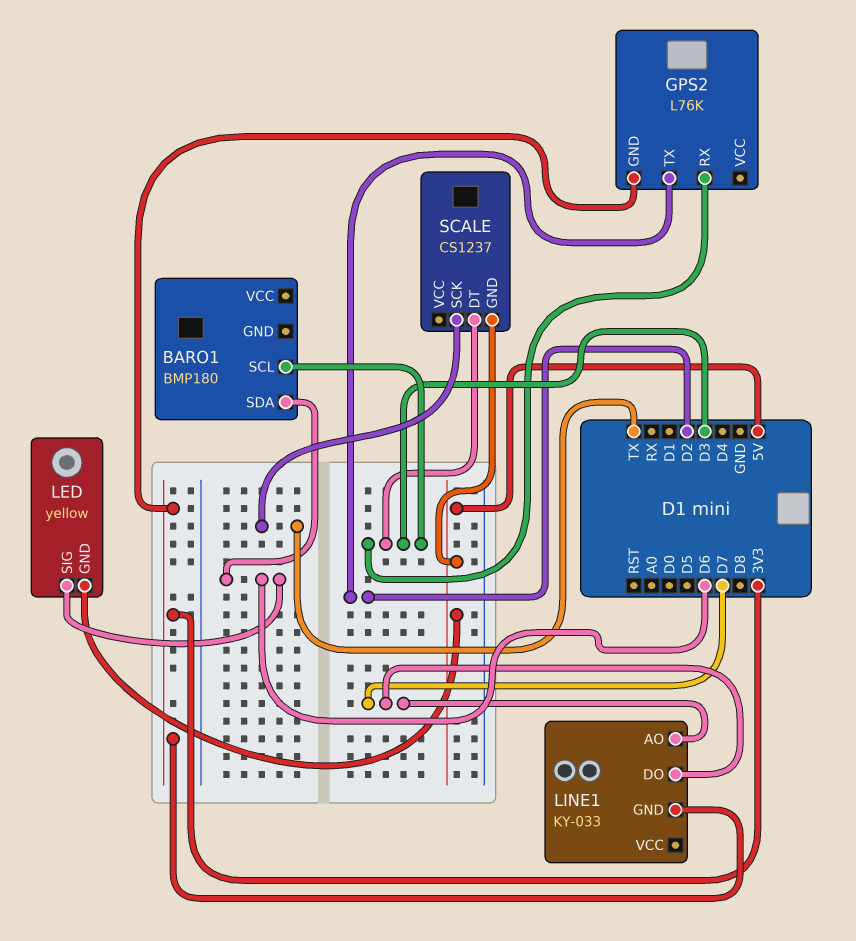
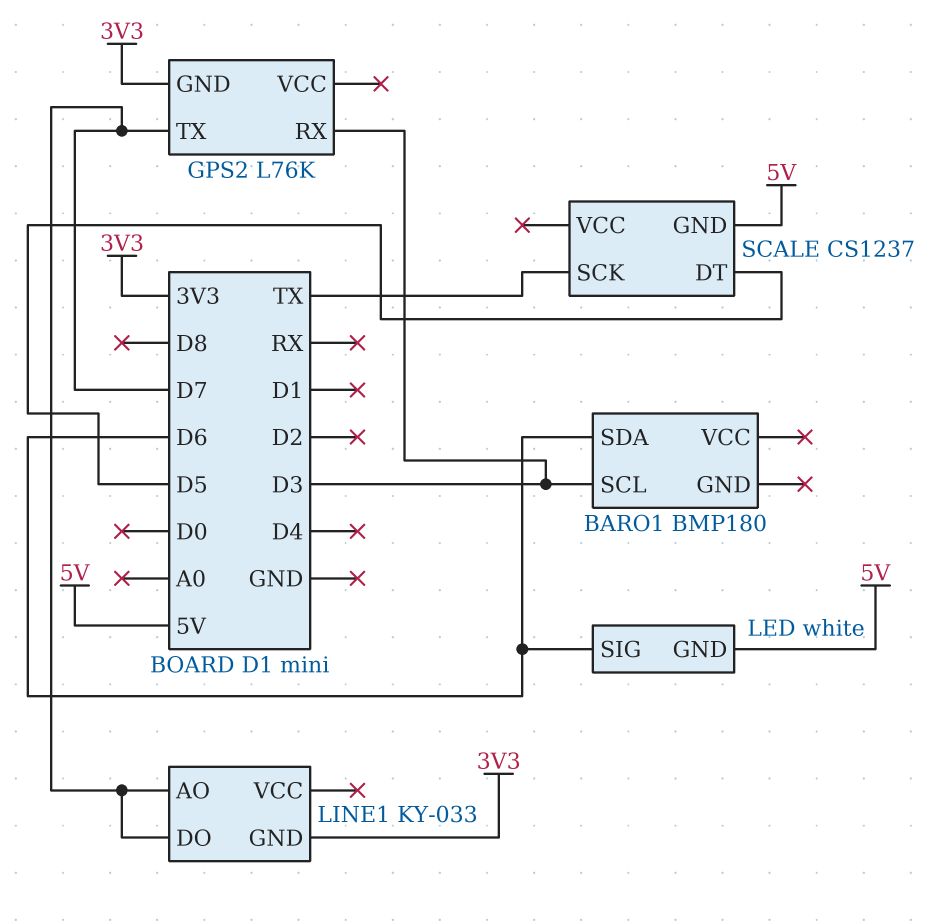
GPS2 pin TX: D2 -> D7
LED: yellow -> white
SCALE pin DT: D3 -> D5

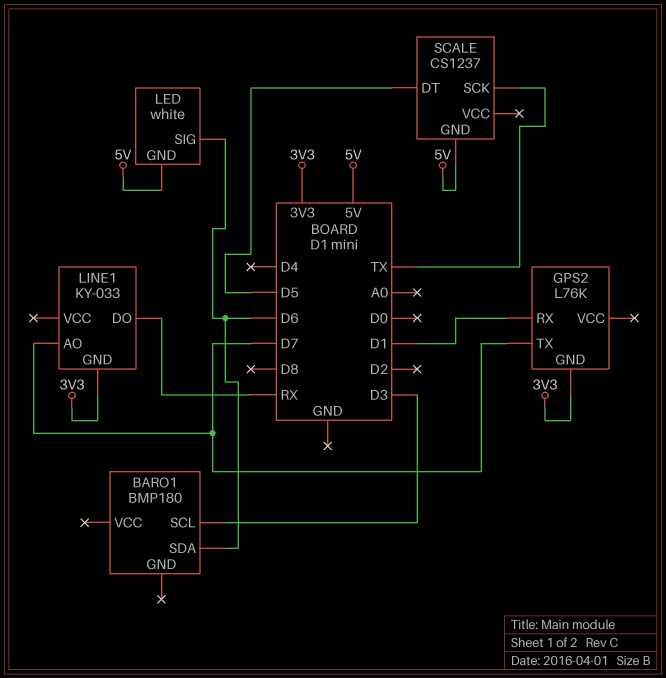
GPS2 pin RX: D3 -> D1
LINE1 pin DO: D7 -> RX

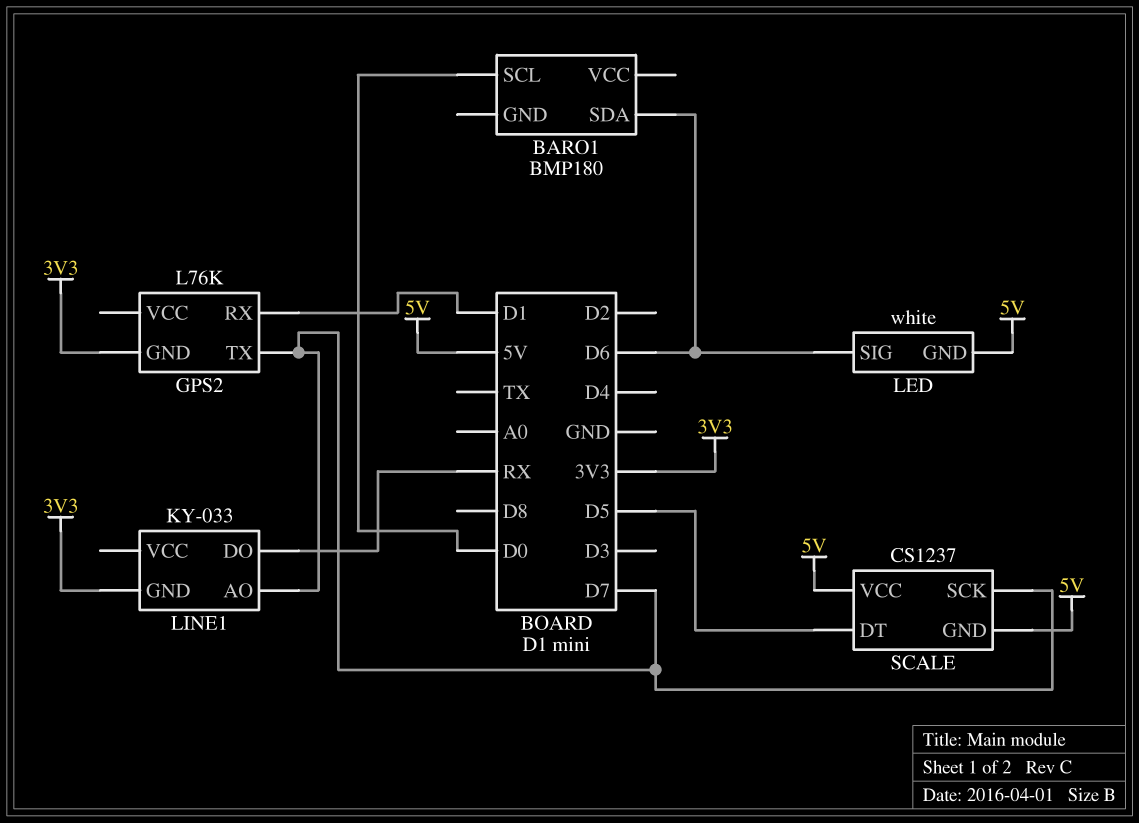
BARO1 pin SCL: D3 -> D0
SCALE pin SCK: TX -> D7
SCALE pin VCC: none -> 5V

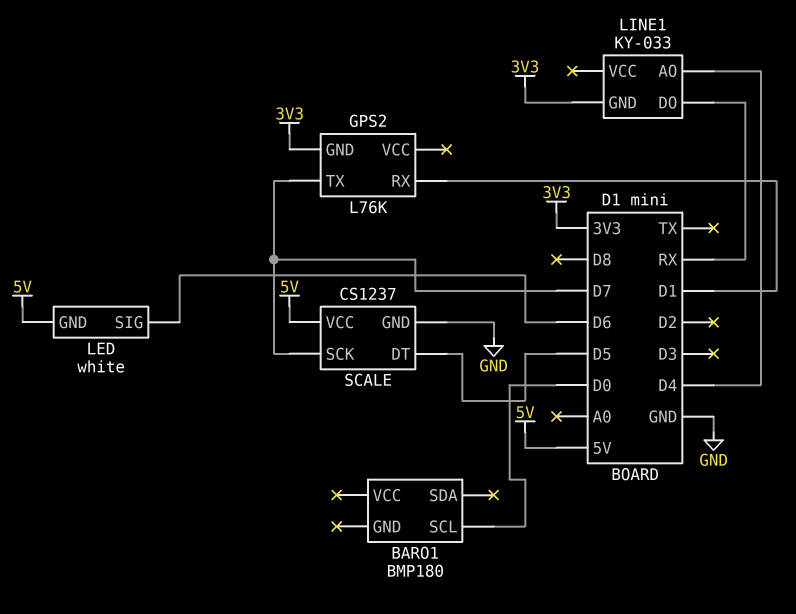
BARO1 pin SDA: D6 -> none
LINE1 pin AO: D7 -> D4
SCALE pin GND: 5V -> GND

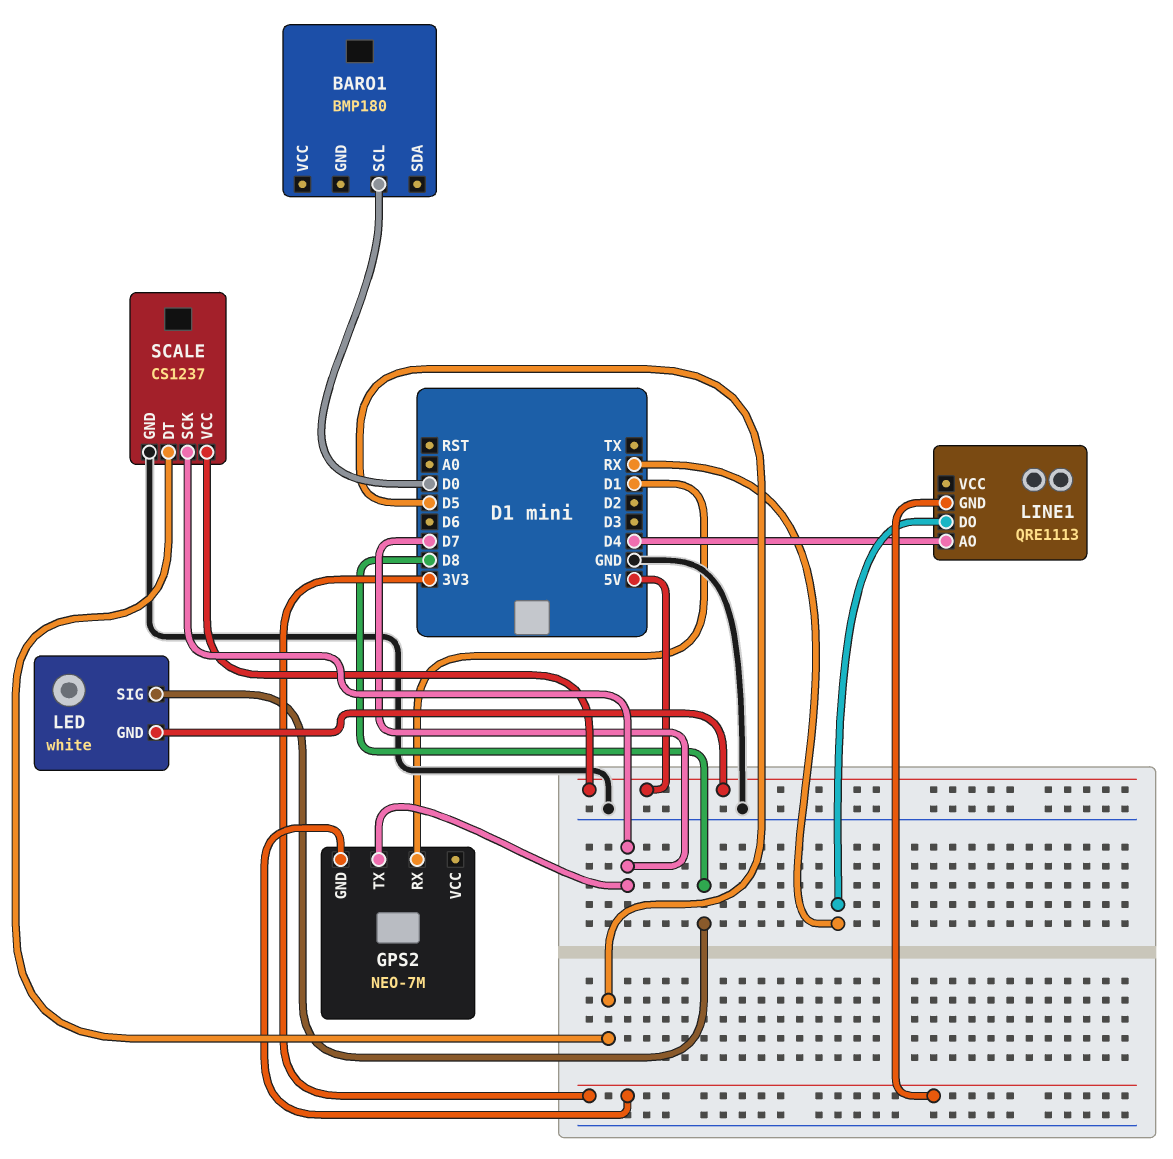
GPS2: L76K -> NEO-7M
LED pin SIG: D6 -> D8
LINE1: KY-033 -> QRE1113

